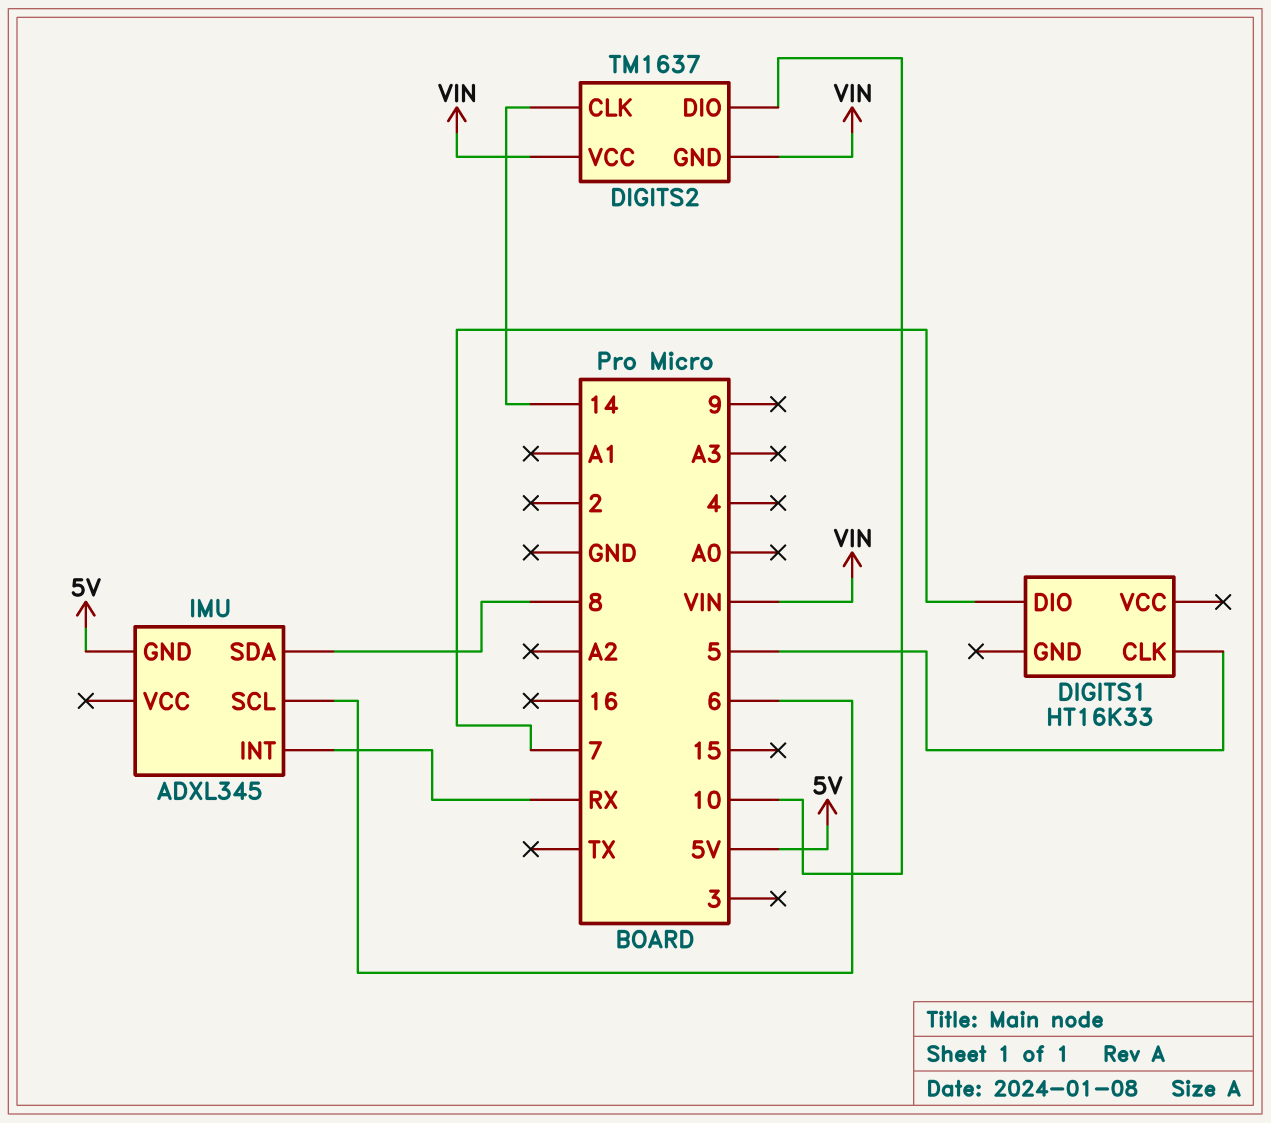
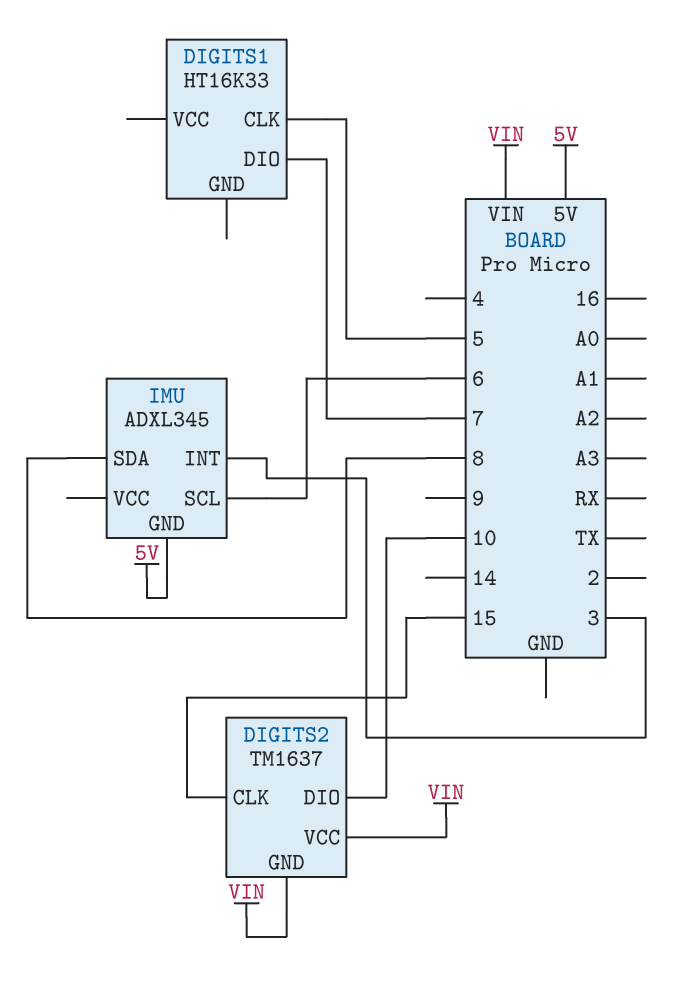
DIGITS2 pin CLK: 14 -> 15
IMU pin INT: RX -> 3

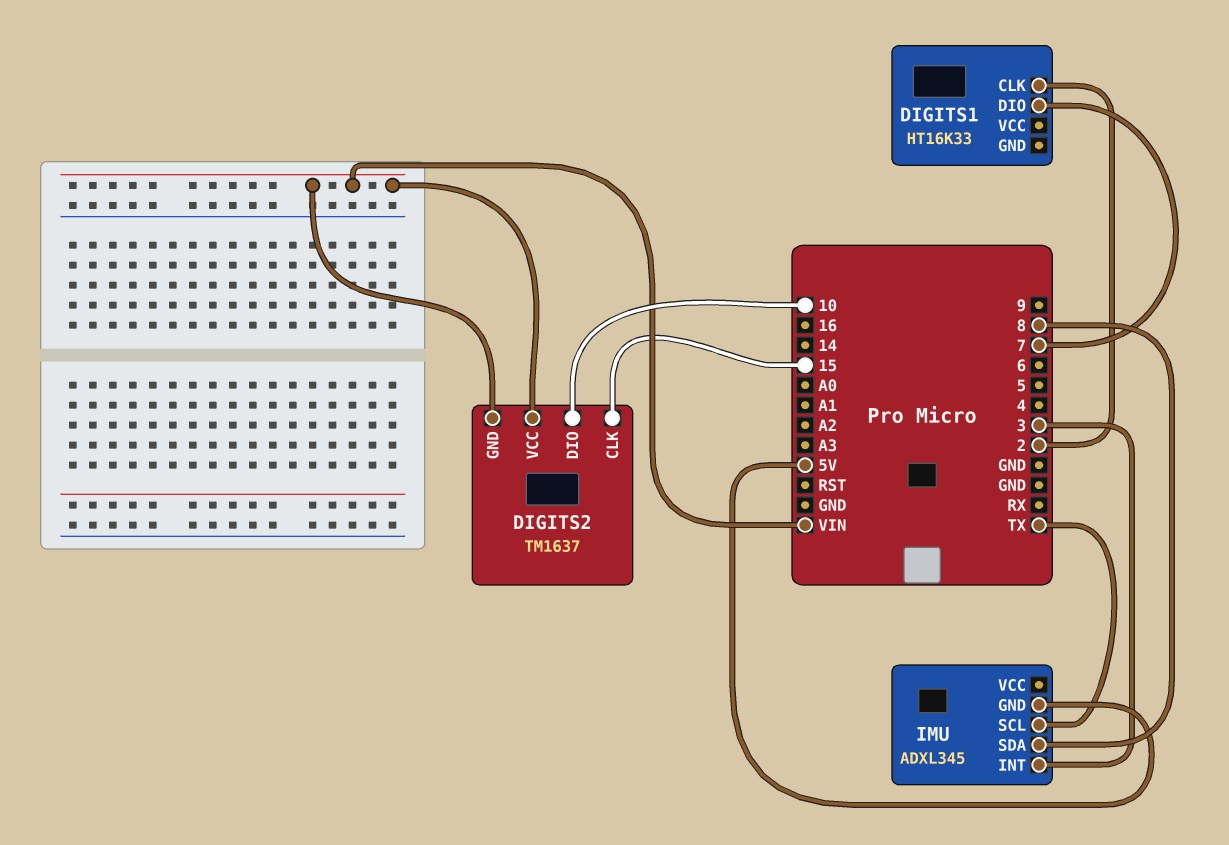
DIGITS1 pin CLK: 5 -> 2
IMU pin SCL: 6 -> TX

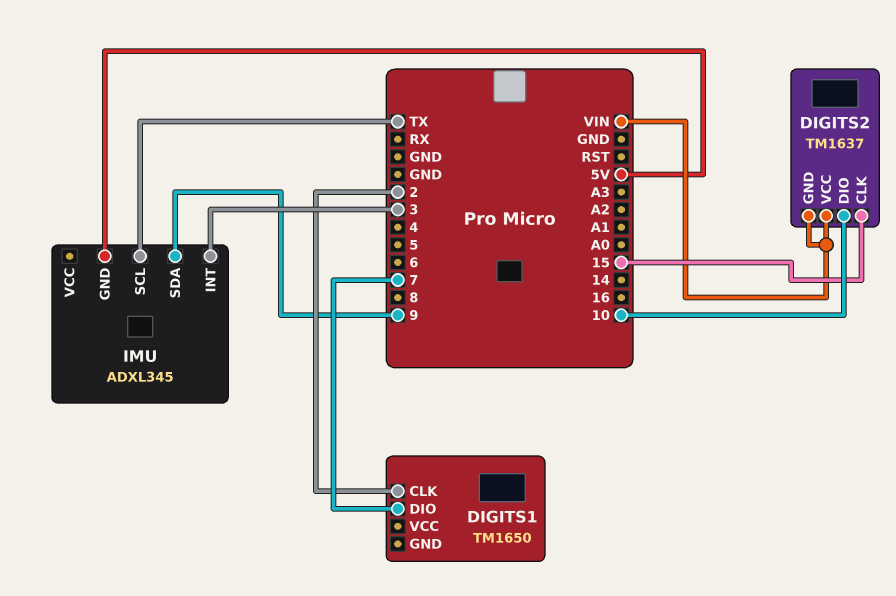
DIGITS1: HT16K33 -> TM1650
IMU pin SDA: 8 -> 9

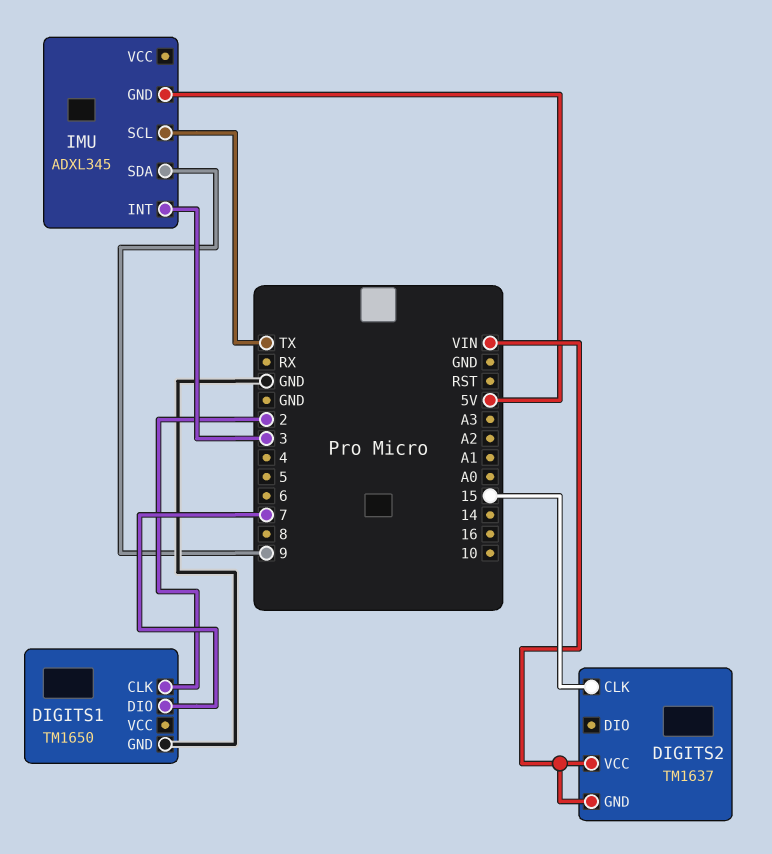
DIGITS1 pin GND: none -> GND
DIGITS2 pin DIO: 10 -> none

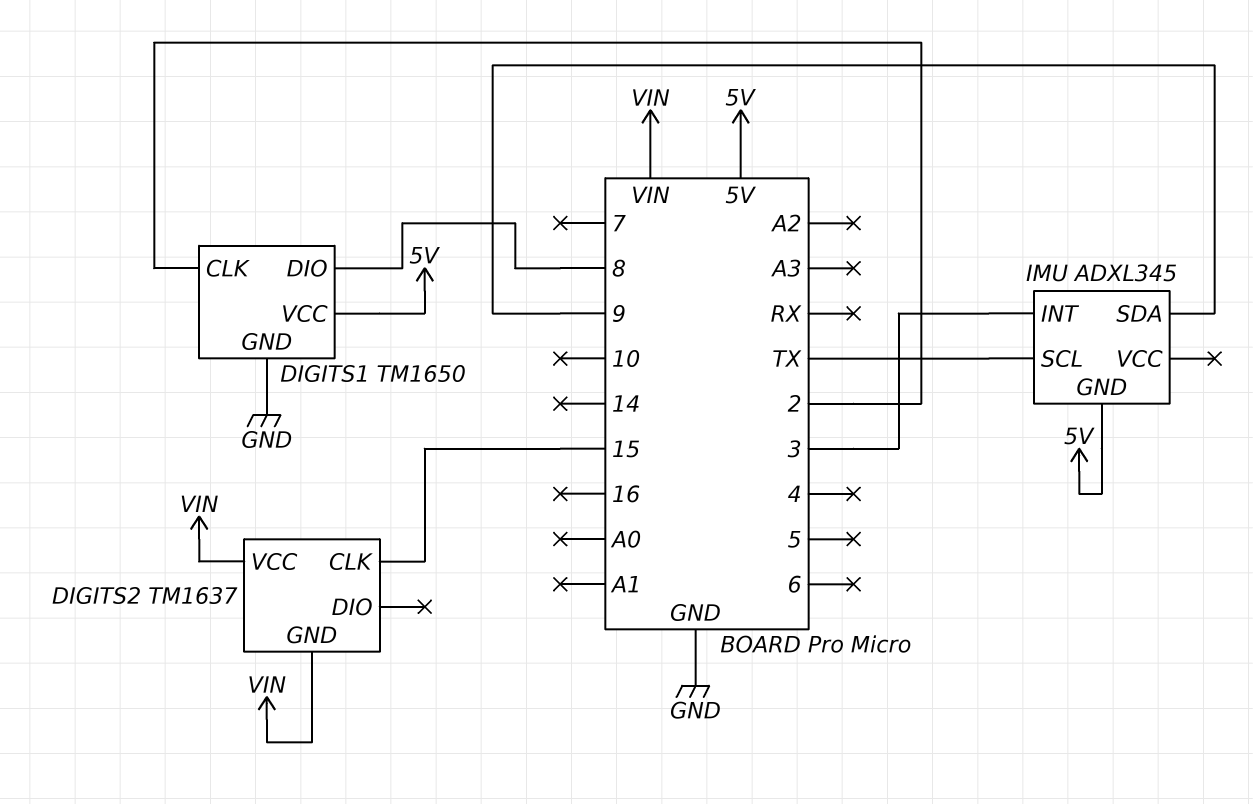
DIGITS1 pin DIO: 7 -> 8
DIGITS1 pin VCC: none -> 5V

